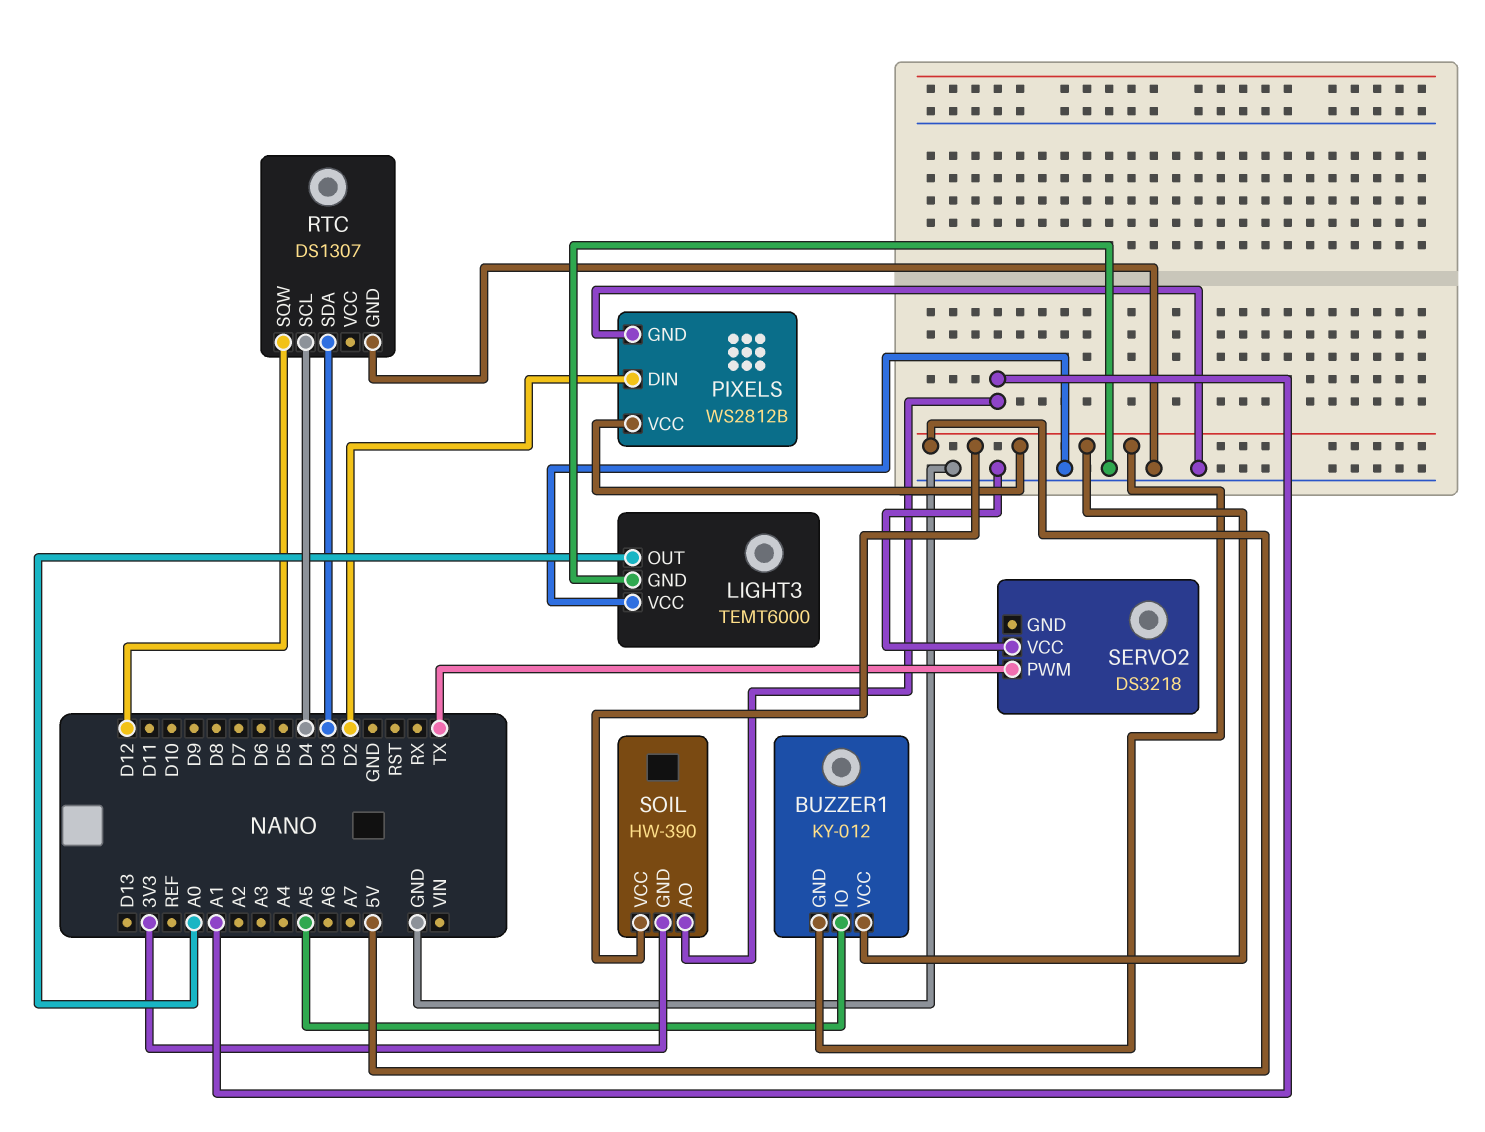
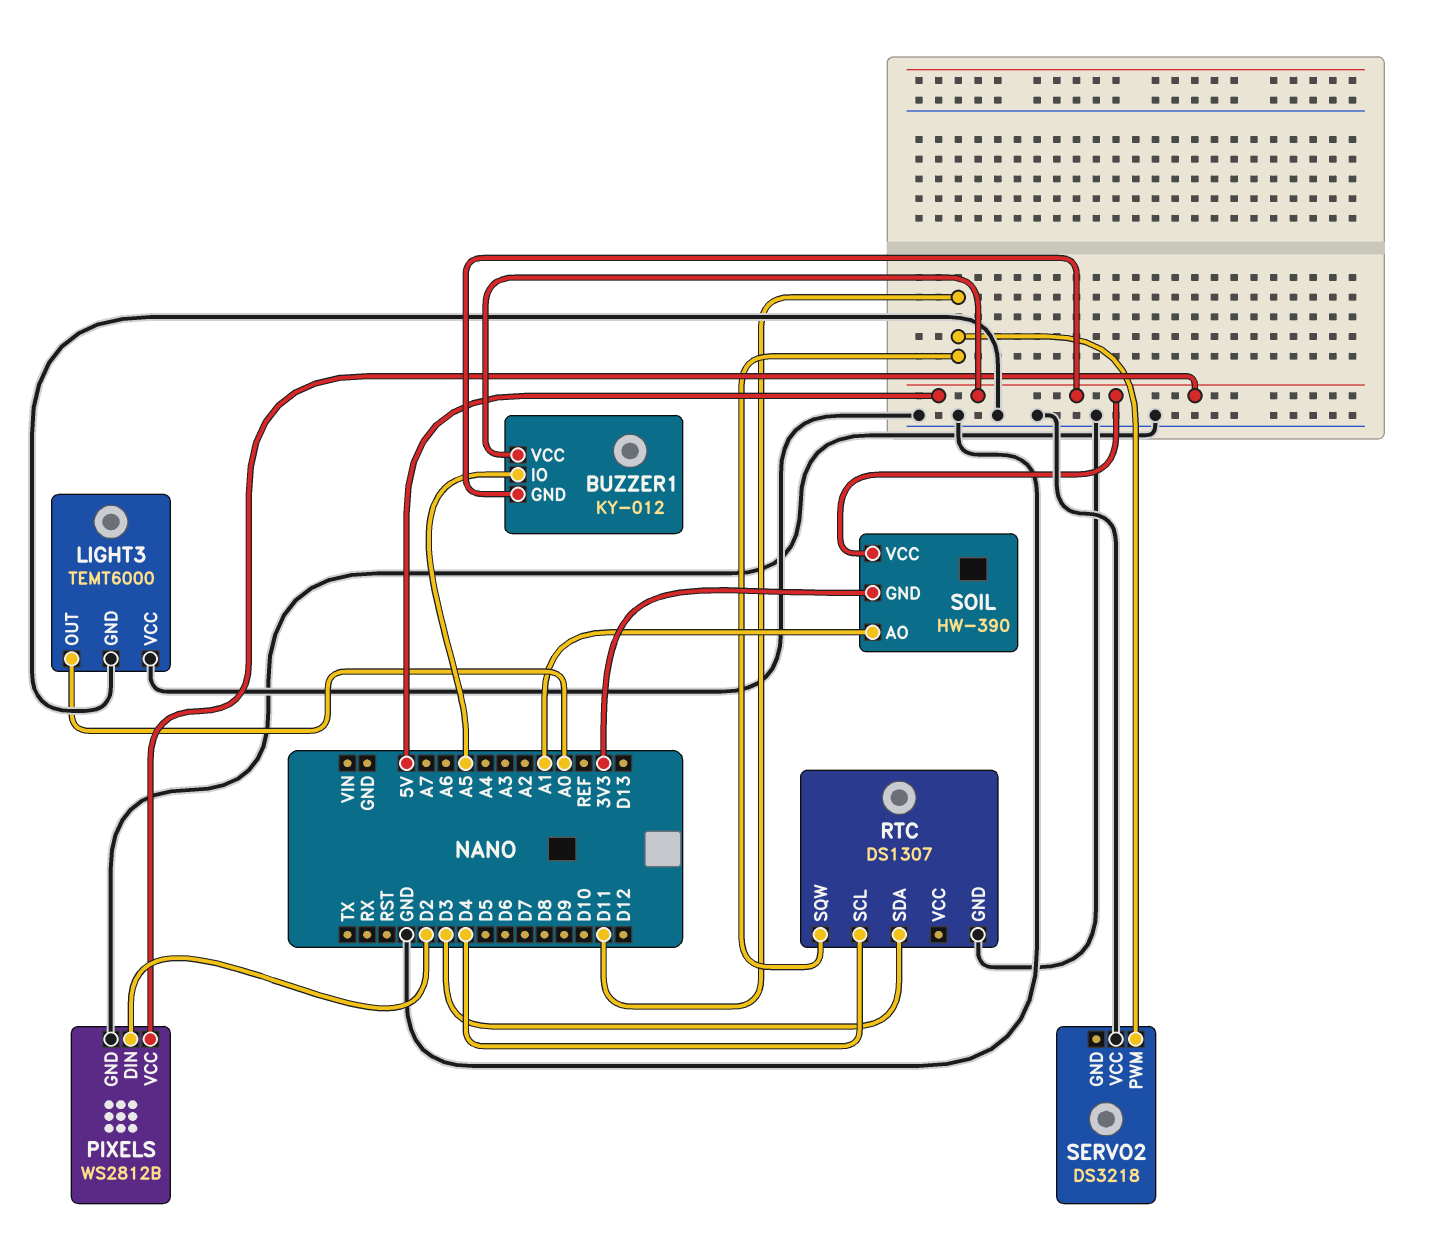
RTC pin SQW: D12 -> D11
SERVO2 pin PWM: TX -> D11

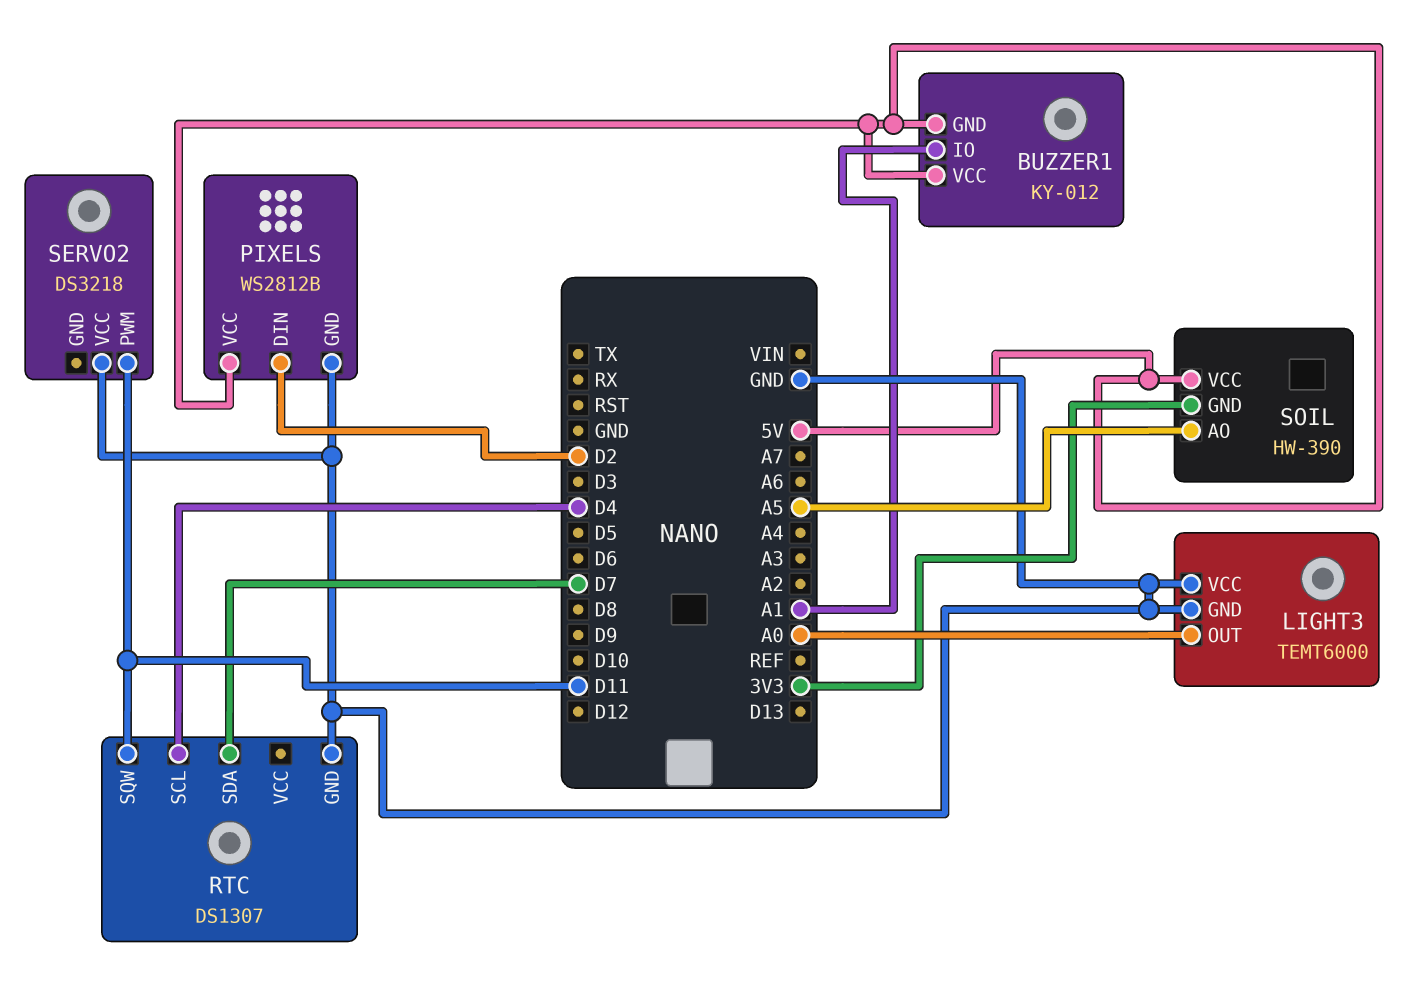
BUZZER1 pin IO: A5 -> A1
RTC pin SDA: D3 -> D7
SOIL pin AO: A1 -> A5

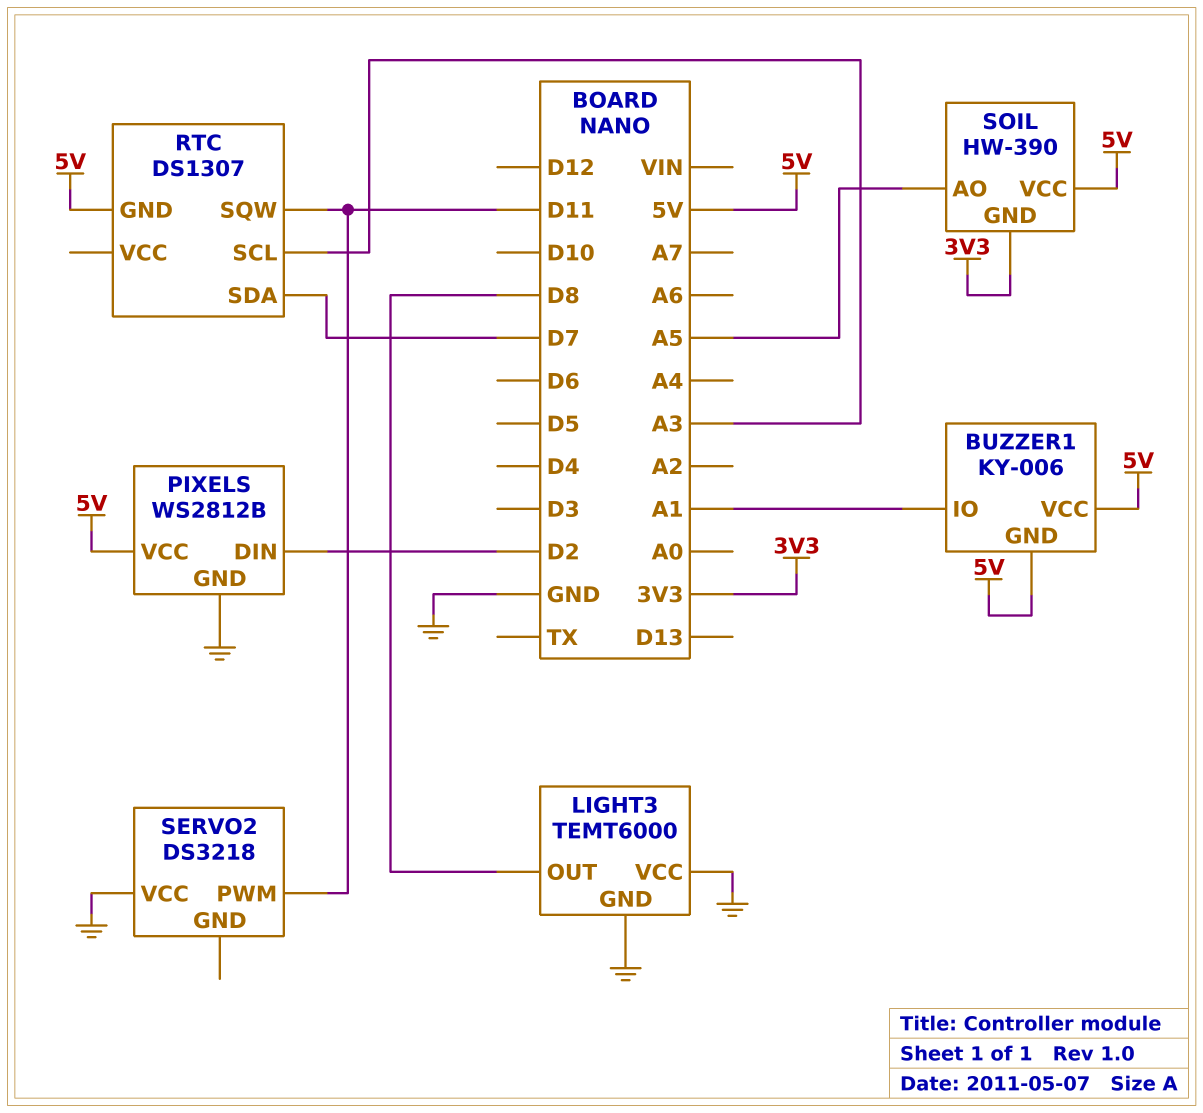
BUZZER1: KY-012 -> KY-006
LIGHT3 pin OUT: A0 -> D8
RTC pin GND: GND -> 5V
RTC pin SCL: D4 -> A3

